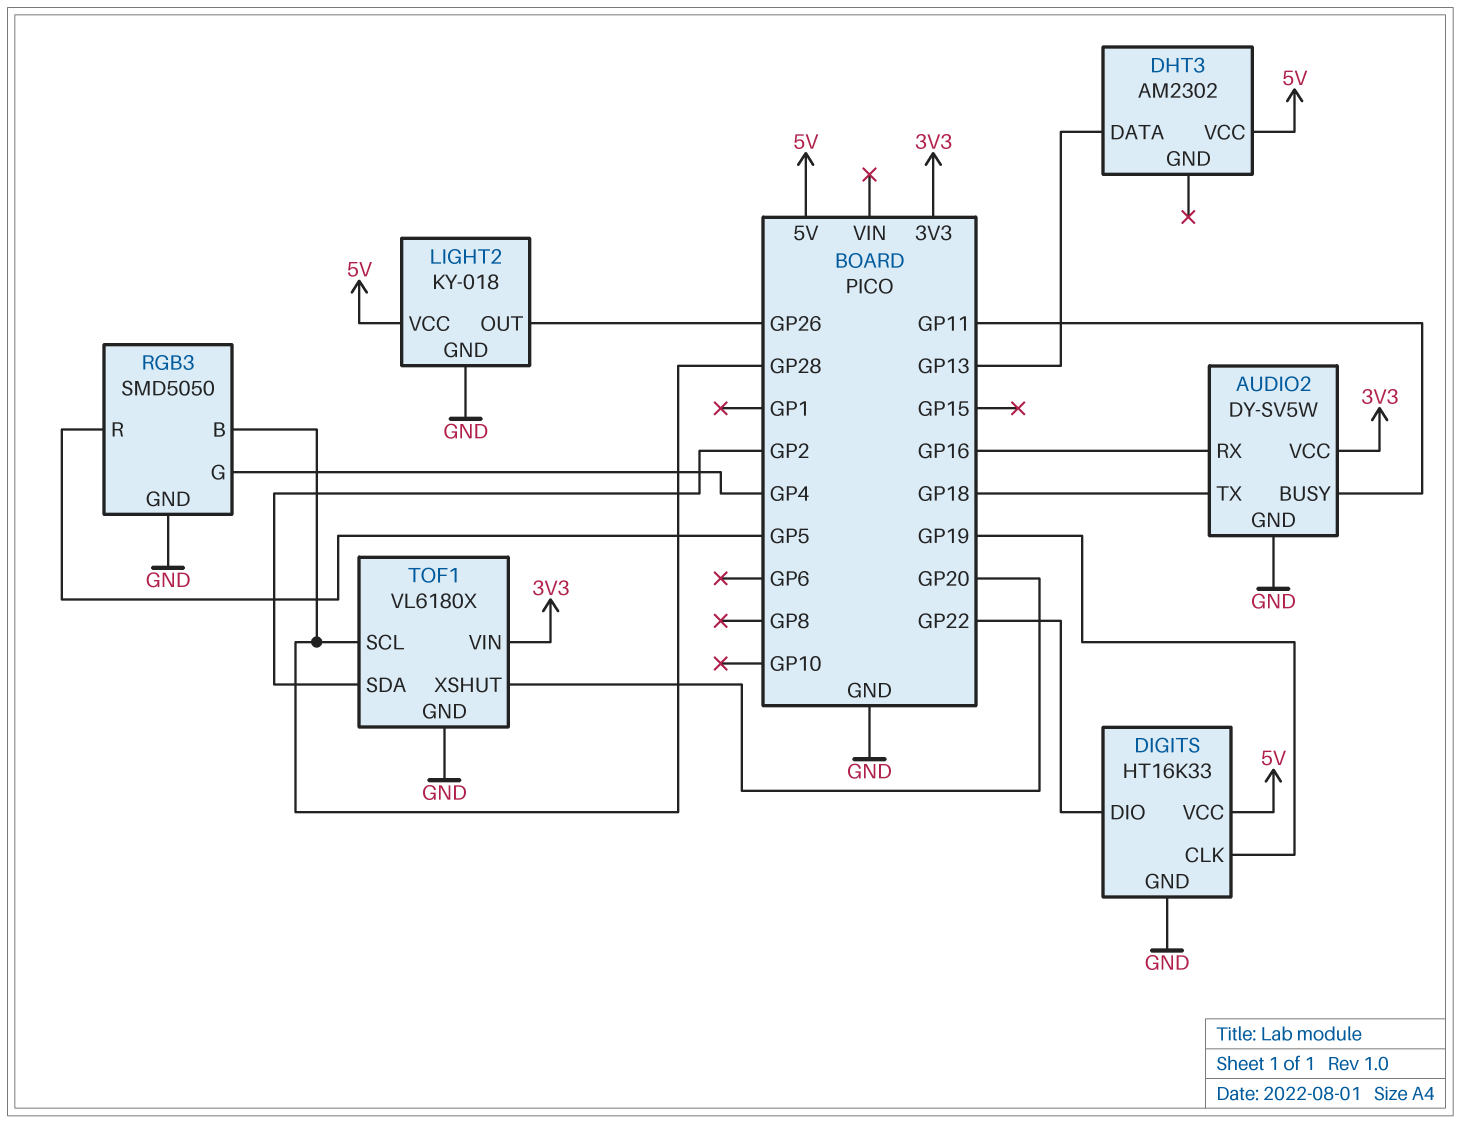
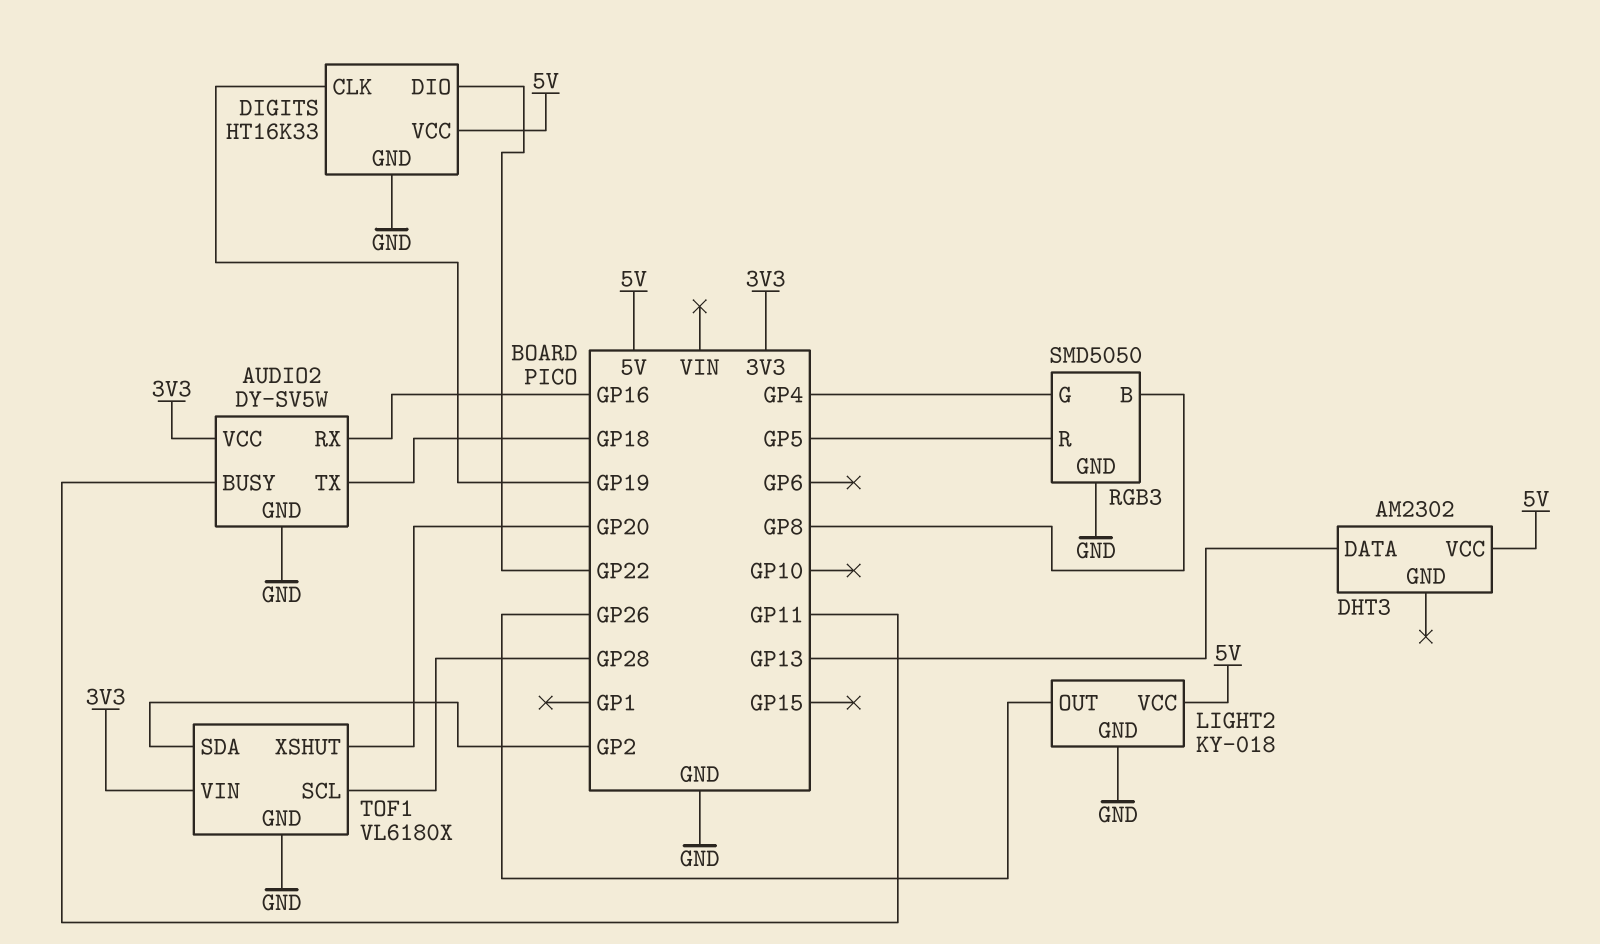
RGB3 pin B: GP28 -> GP8

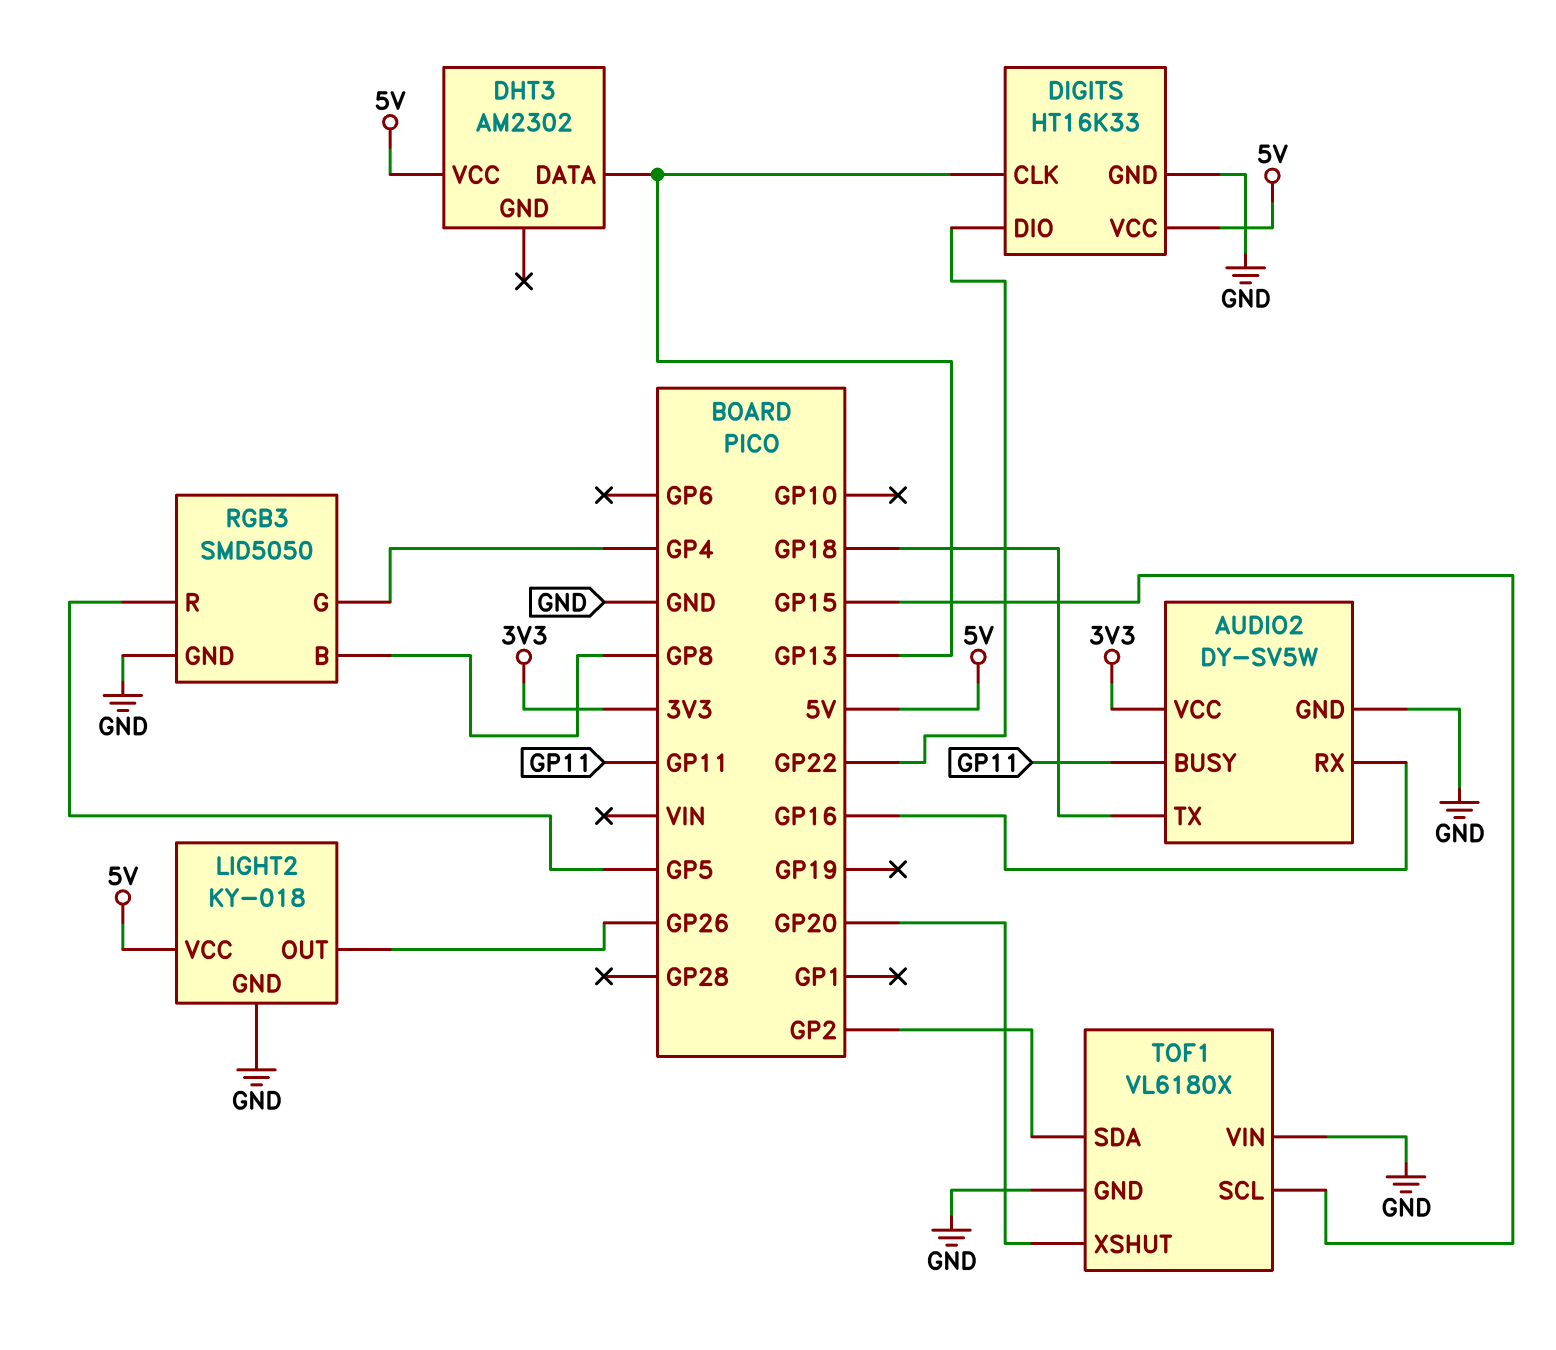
DIGITS pin CLK: GP19 -> GP13
TOF1 pin SCL: GP28 -> GP15
TOF1 pin VIN: 3V3 -> GND

